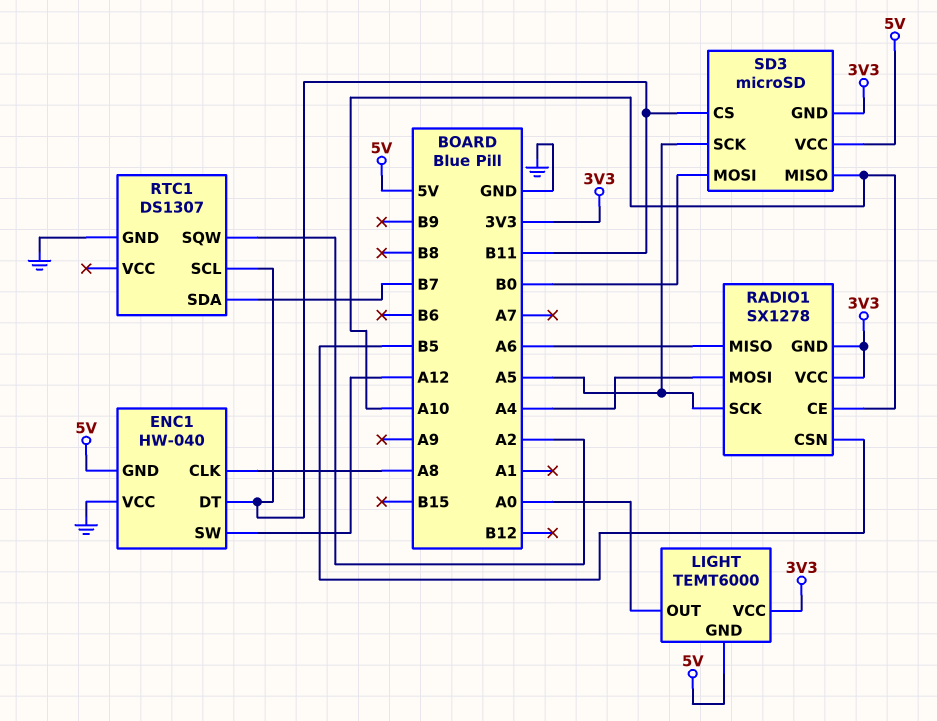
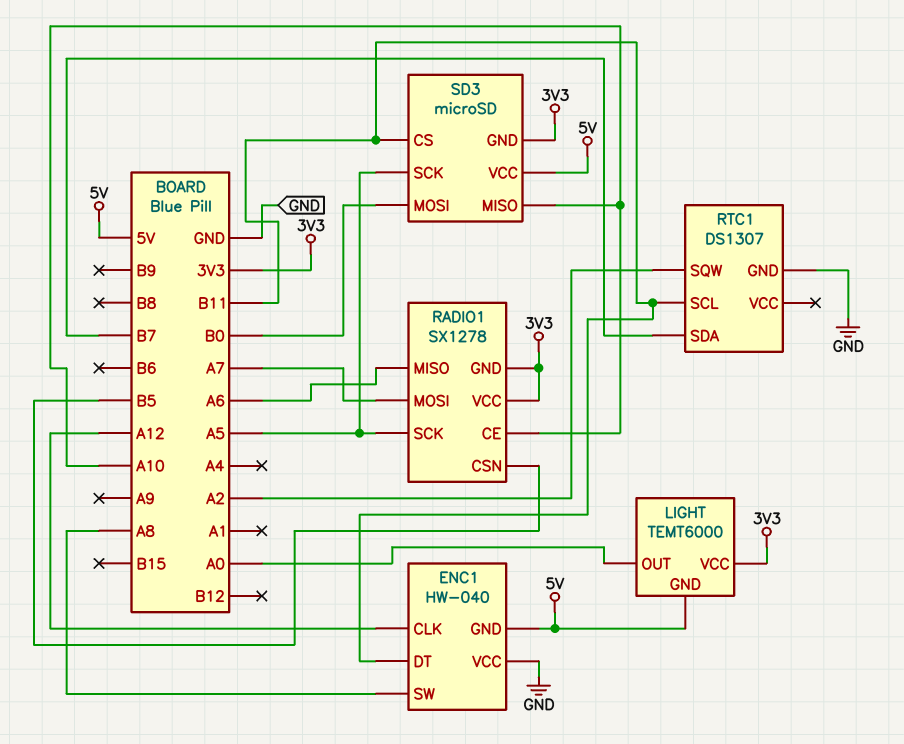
ENC1 pin CLK: A8 -> A12
ENC1 pin SW: A12 -> A8
RADIO1 pin MOSI: A4 -> A7

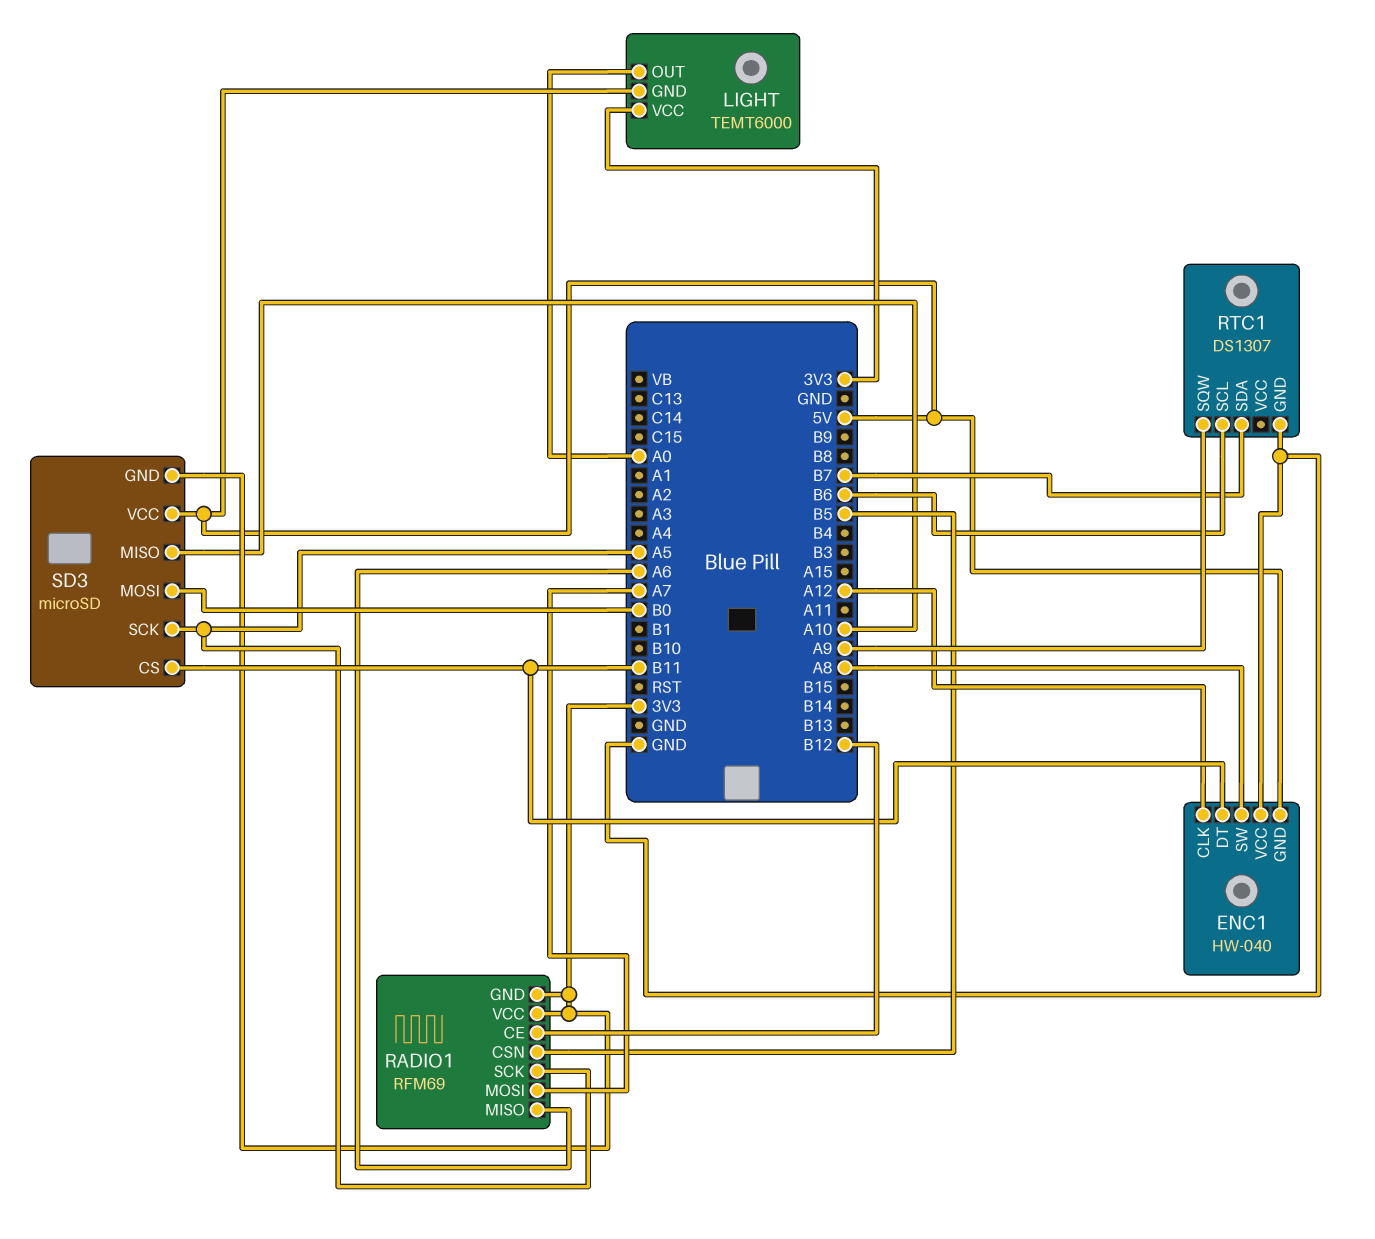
RADIO1: SX1278 -> RFM69
RADIO1 pin CE: A10 -> B12
RTC1 pin SCL: B11 -> B6
RTC1 pin SQW: A2 -> A9

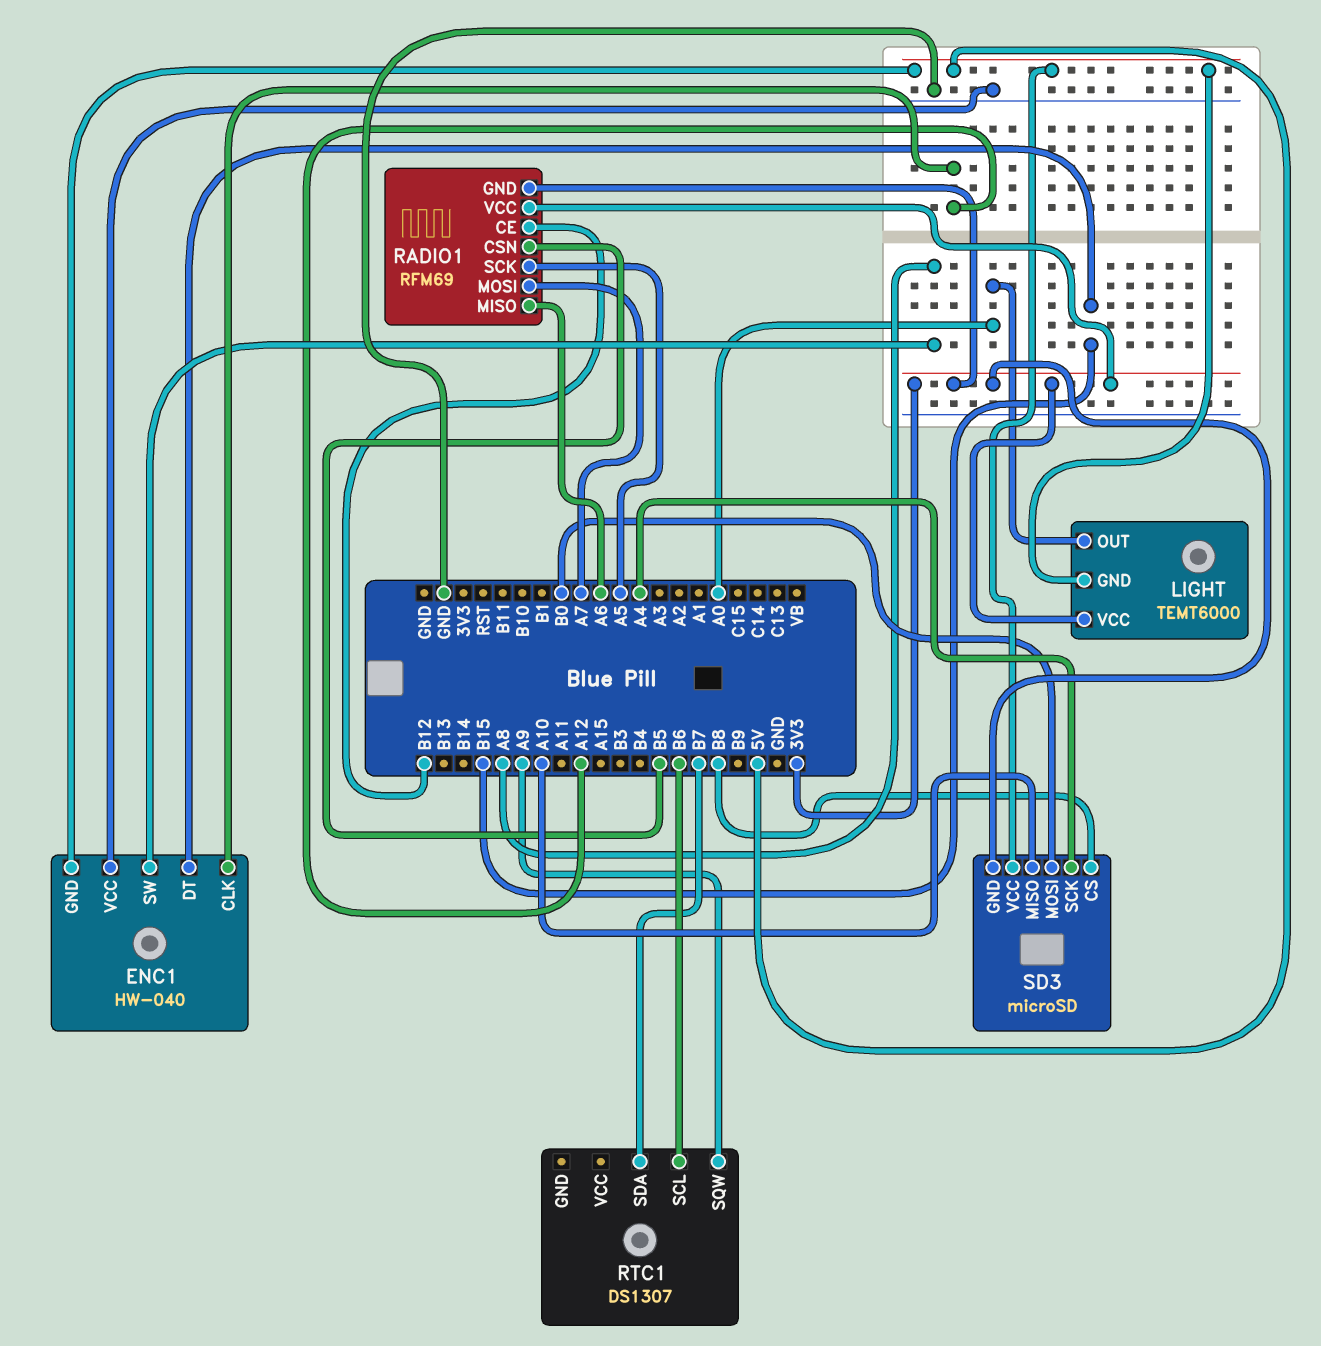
ENC1 pin DT: B11 -> B15
RTC1 pin GND: GND -> none
SD3 pin CS: B11 -> B8
SD3 pin SCK: A5 -> A4

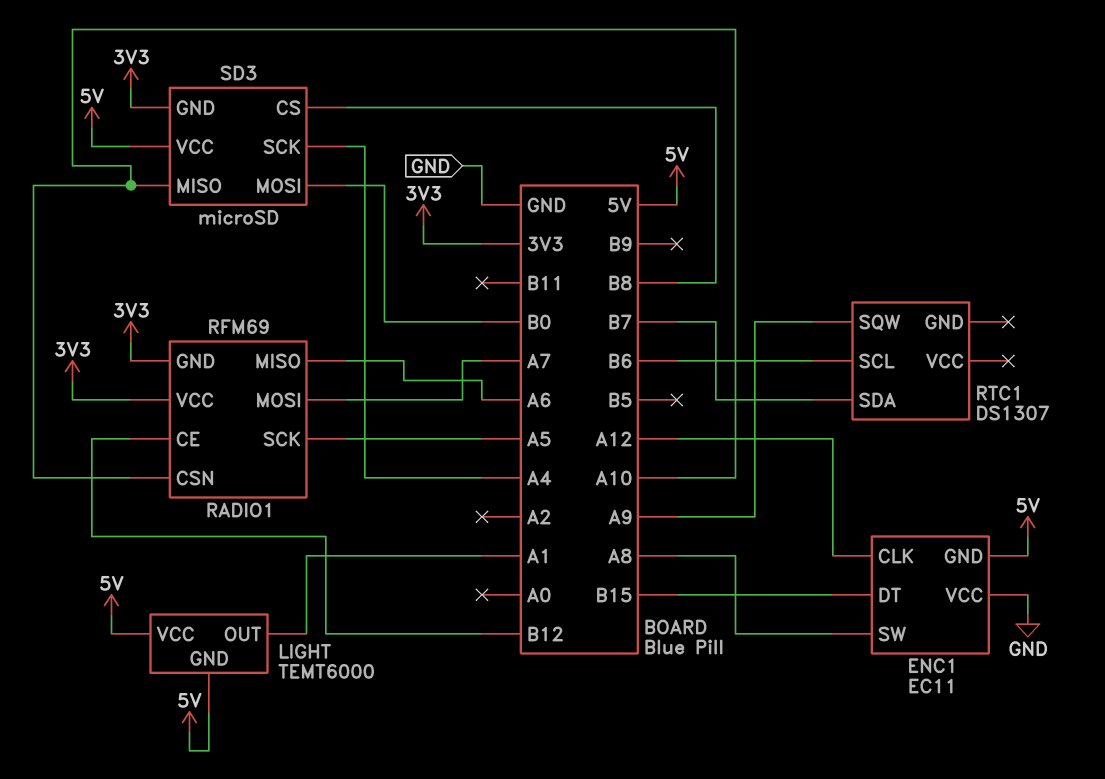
ENC1: HW-040 -> EC11
LIGHT pin OUT: A0 -> A1
LIGHT pin VCC: 3V3 -> 5V
RADIO1 pin CSN: B5 -> A10

